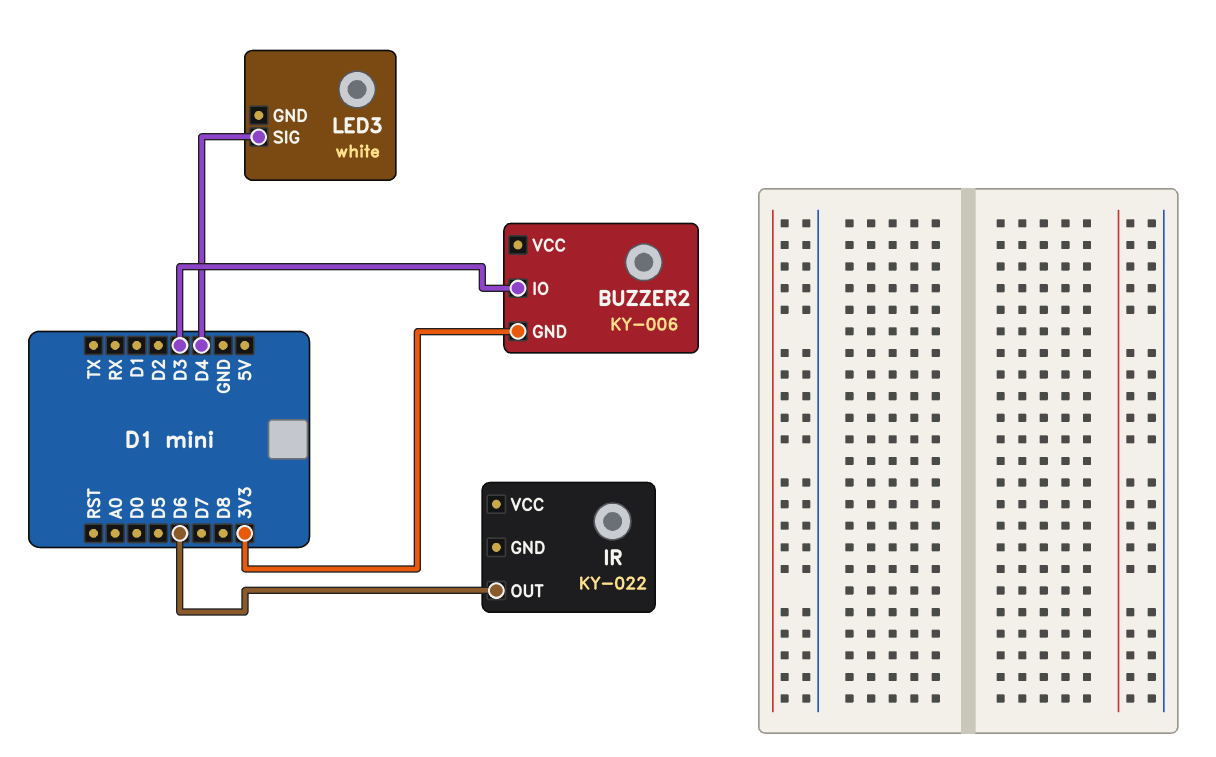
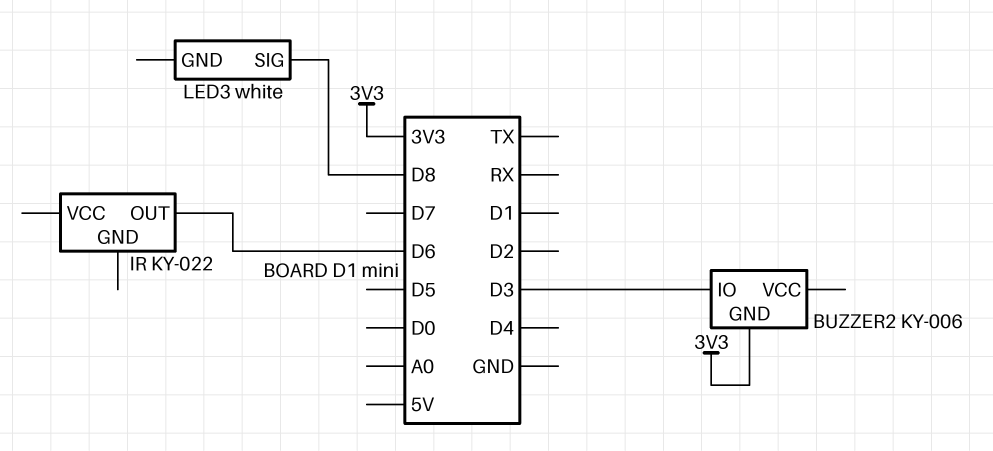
LED3 pin SIG: D4 -> D8

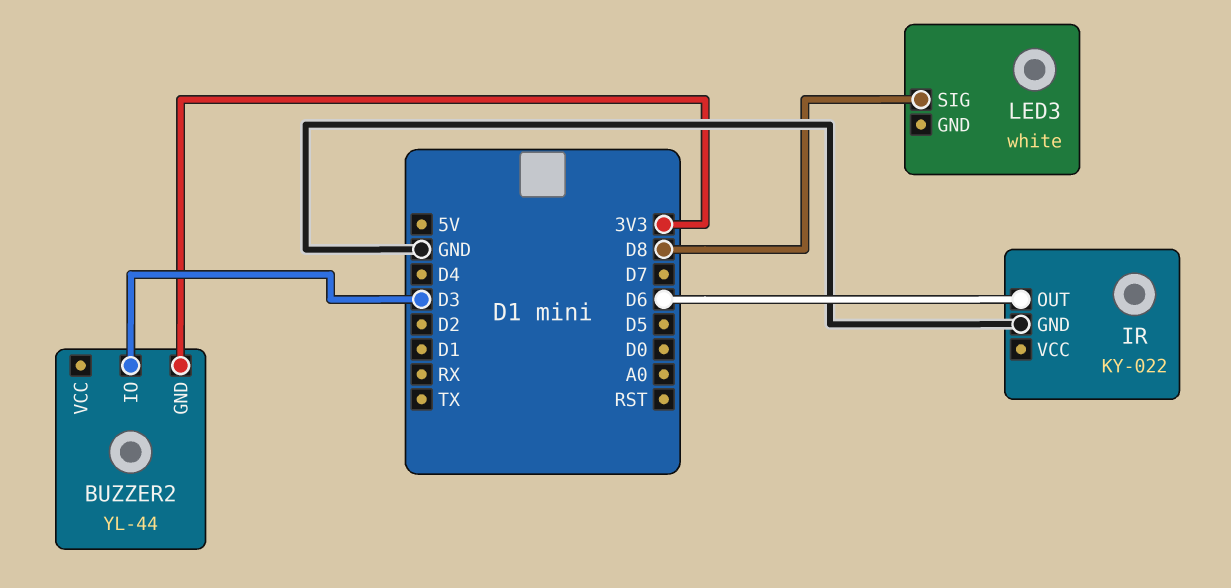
BUZZER2: KY-006 -> YL-44
IR pin GND: none -> GND

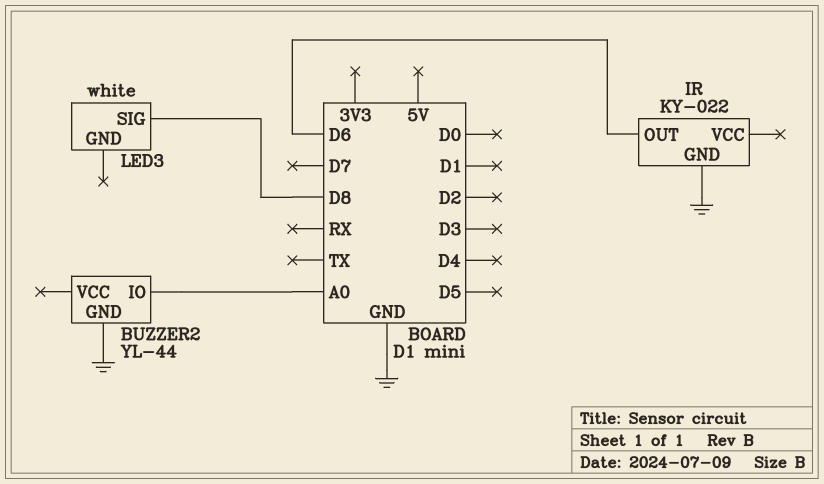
BUZZER2 pin GND: 3V3 -> GND
BUZZER2 pin IO: D3 -> A0

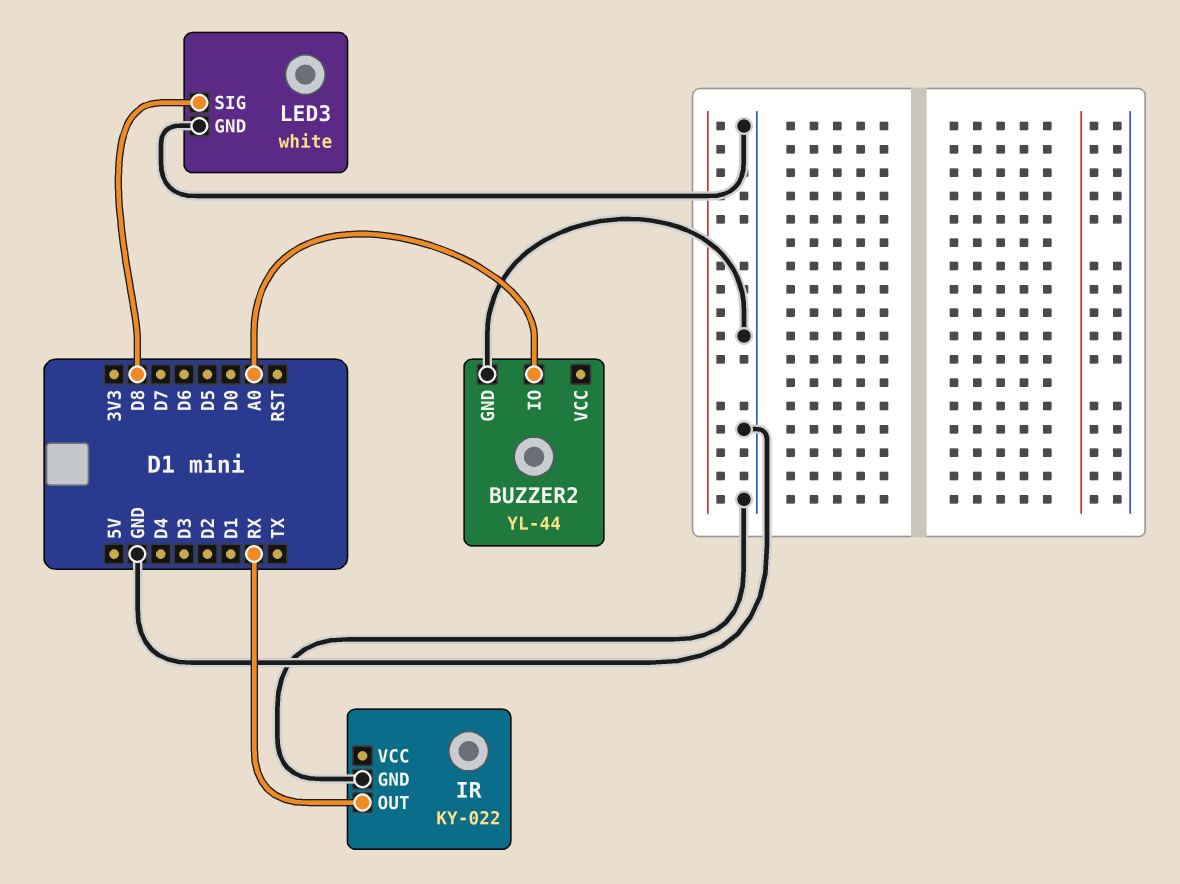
IR pin OUT: D6 -> RX
LED3 pin GND: none -> GND

